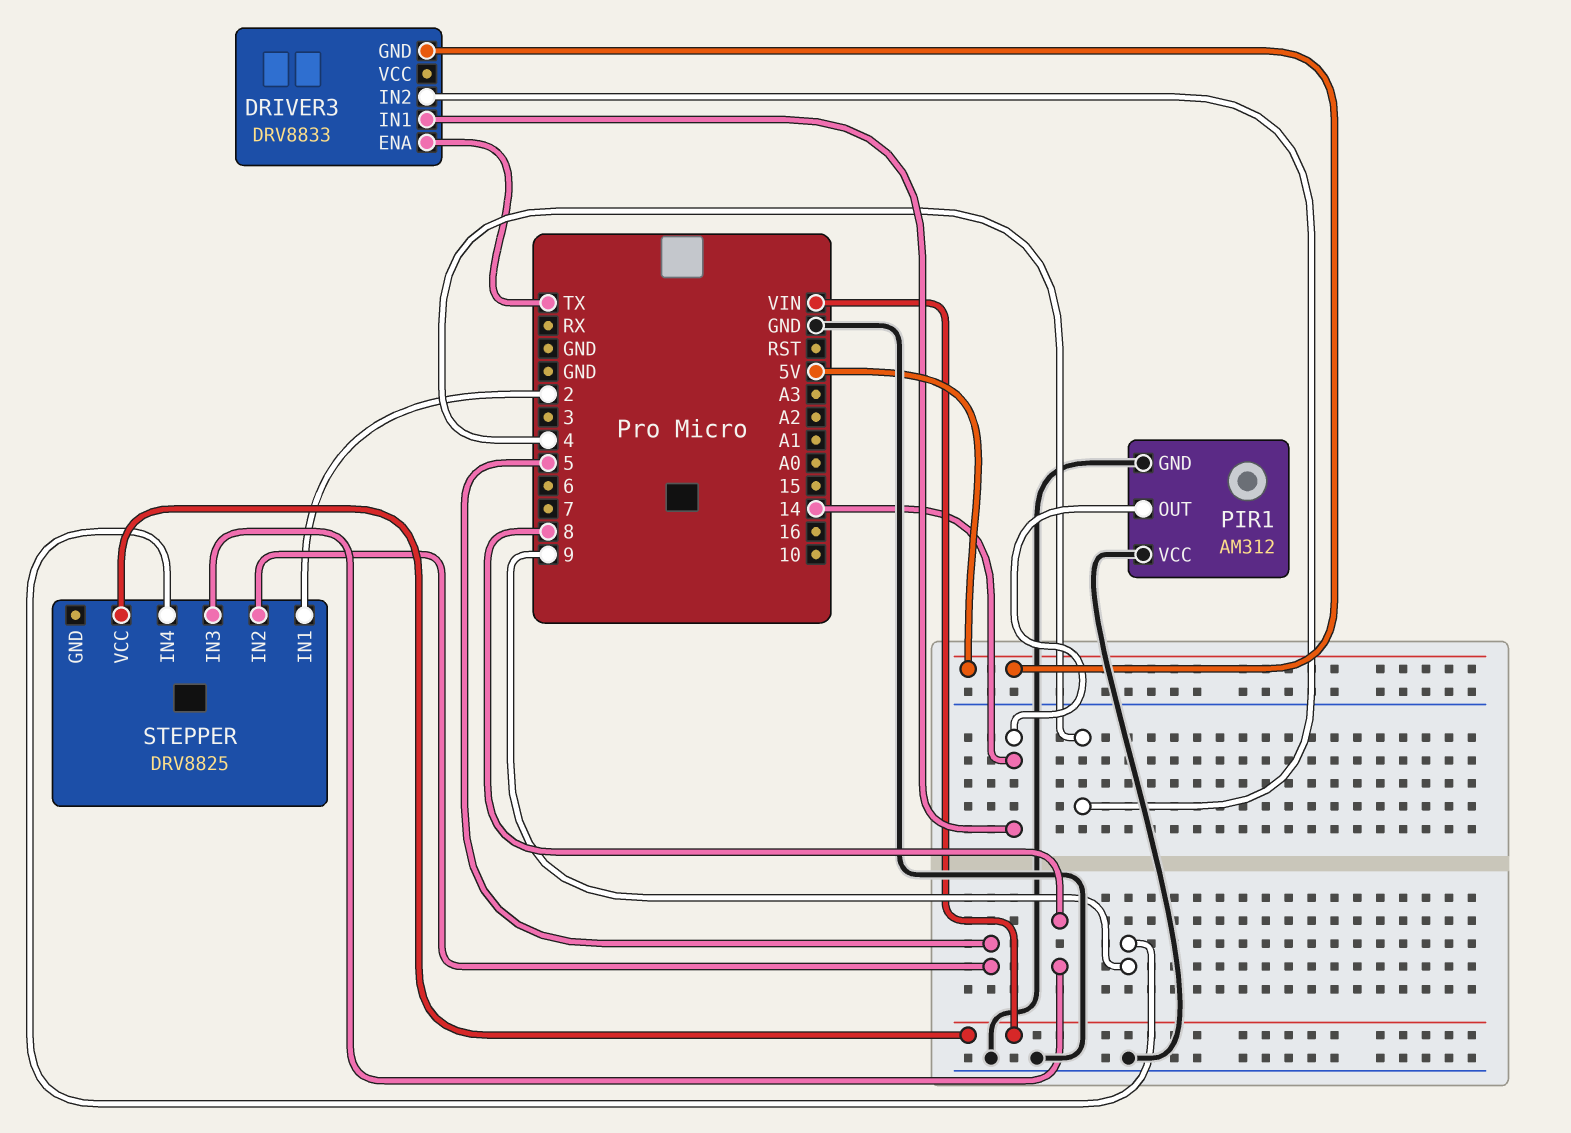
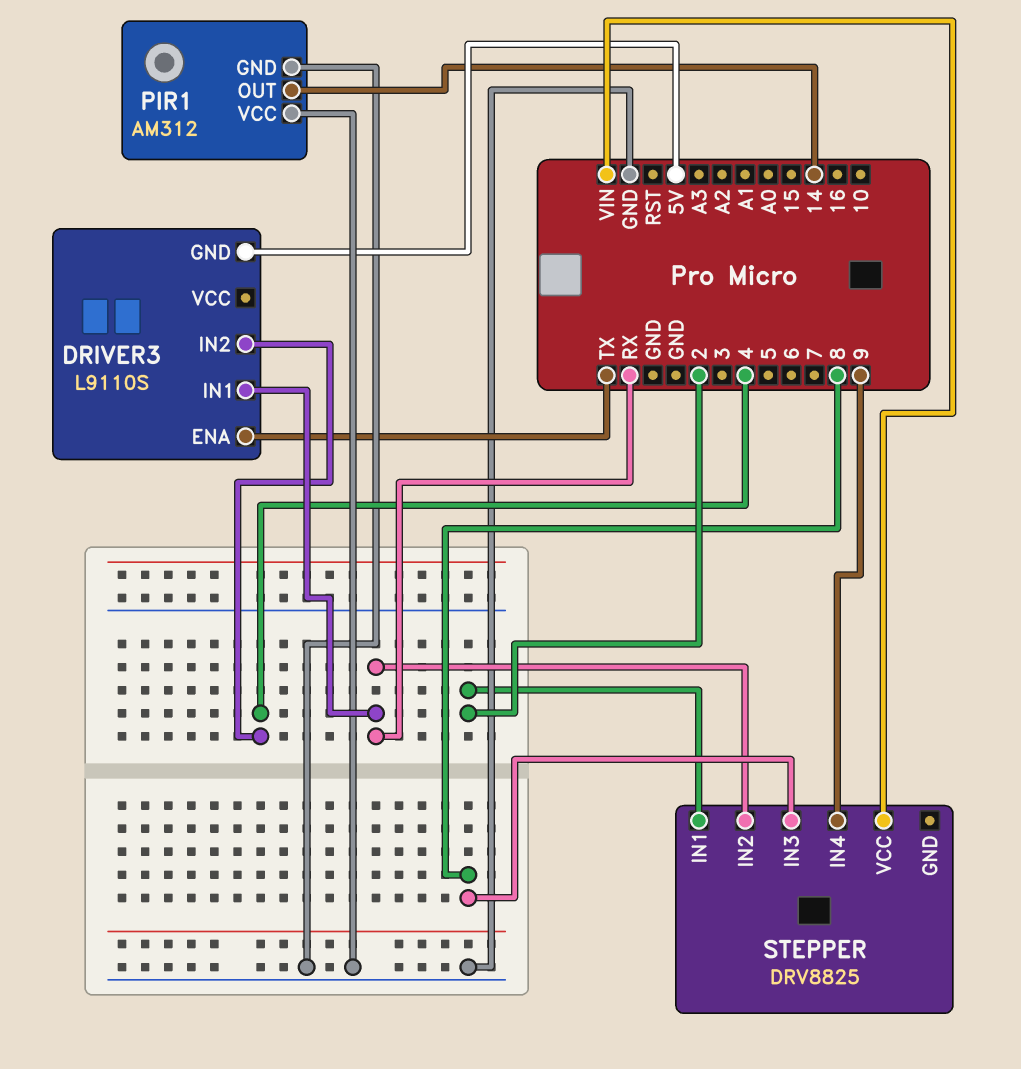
DRIVER3: DRV8833 -> L9110S
DRIVER3 pin IN1: 14 -> RX
STEPPER pin IN2: 5 -> RX

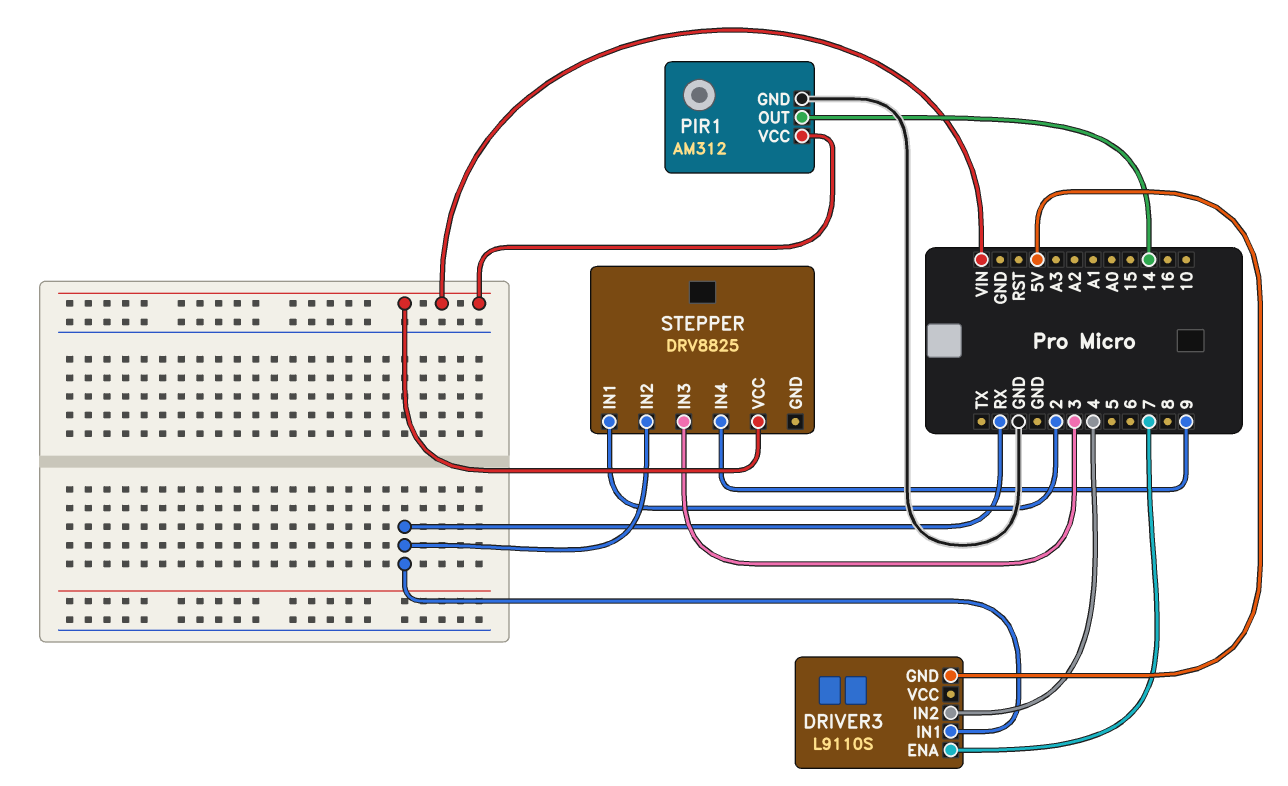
DRIVER3 pin ENA: TX -> 7
PIR1 pin VCC: GND -> VIN
STEPPER pin IN3: 8 -> 3

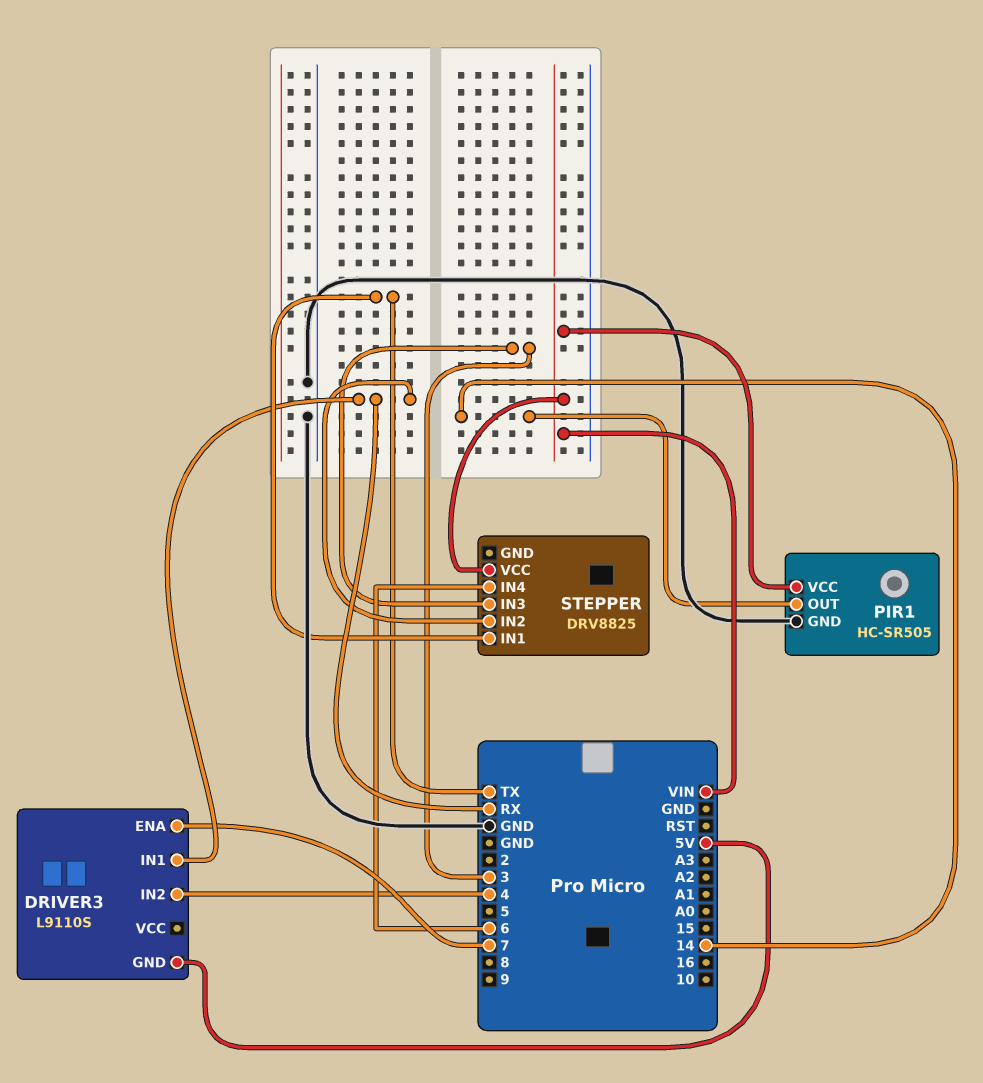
PIR1: AM312 -> HC-SR505
STEPPER pin IN1: 2 -> TX
STEPPER pin IN4: 9 -> 6

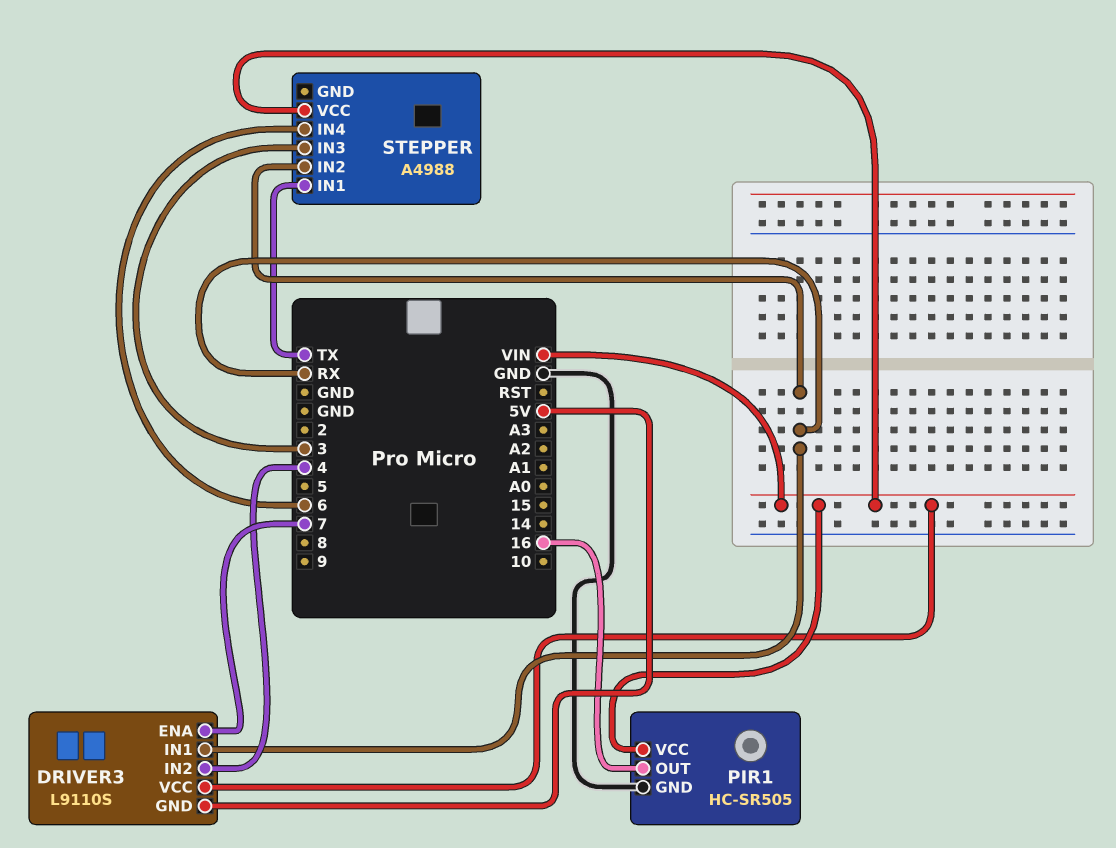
DRIVER3 pin VCC: none -> VIN
PIR1 pin OUT: 14 -> 16
STEPPER: DRV8825 -> A4988

